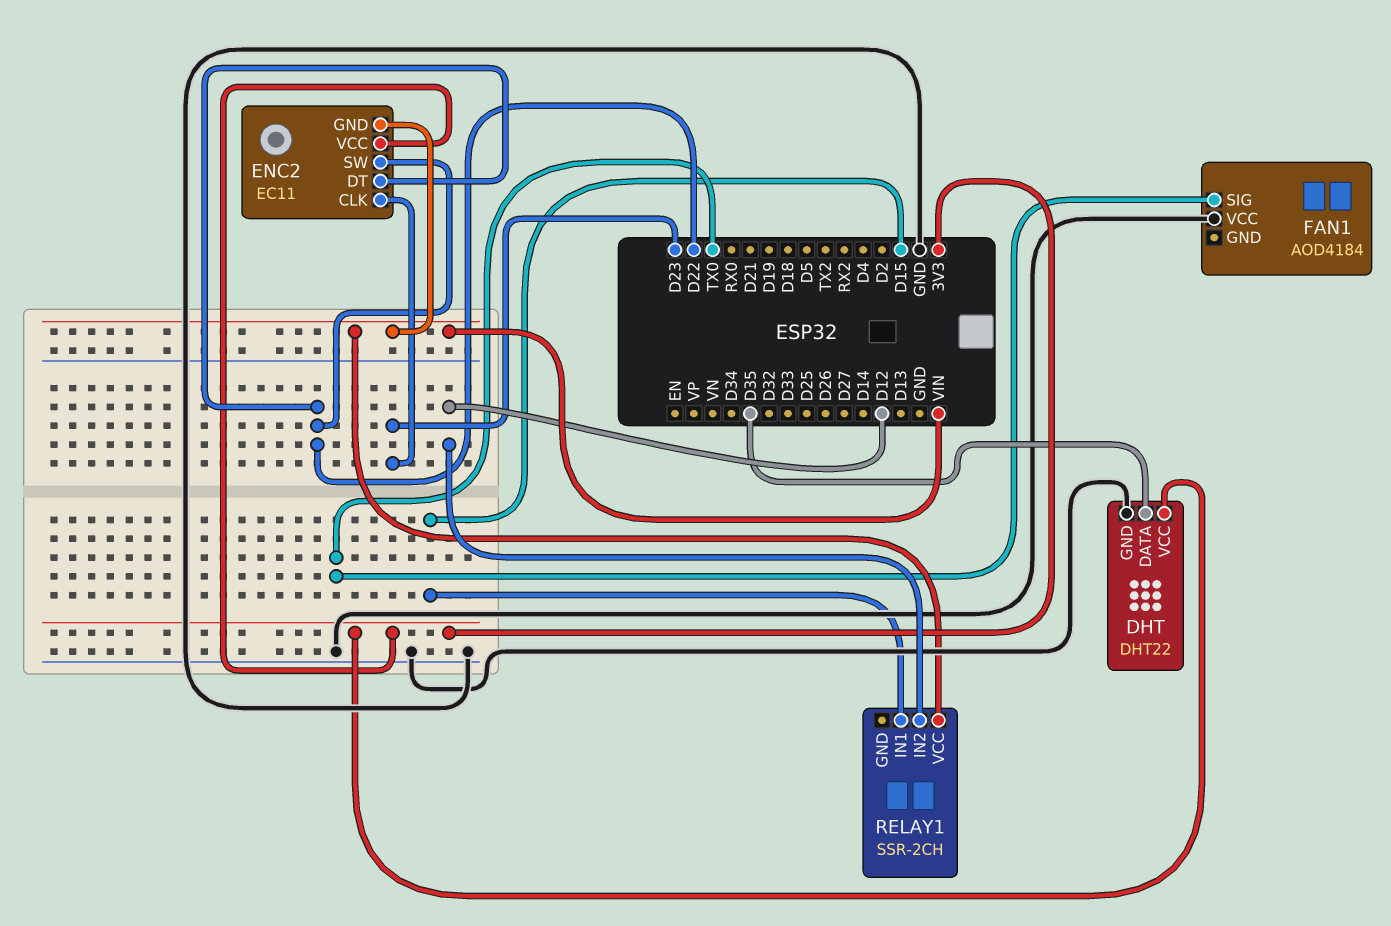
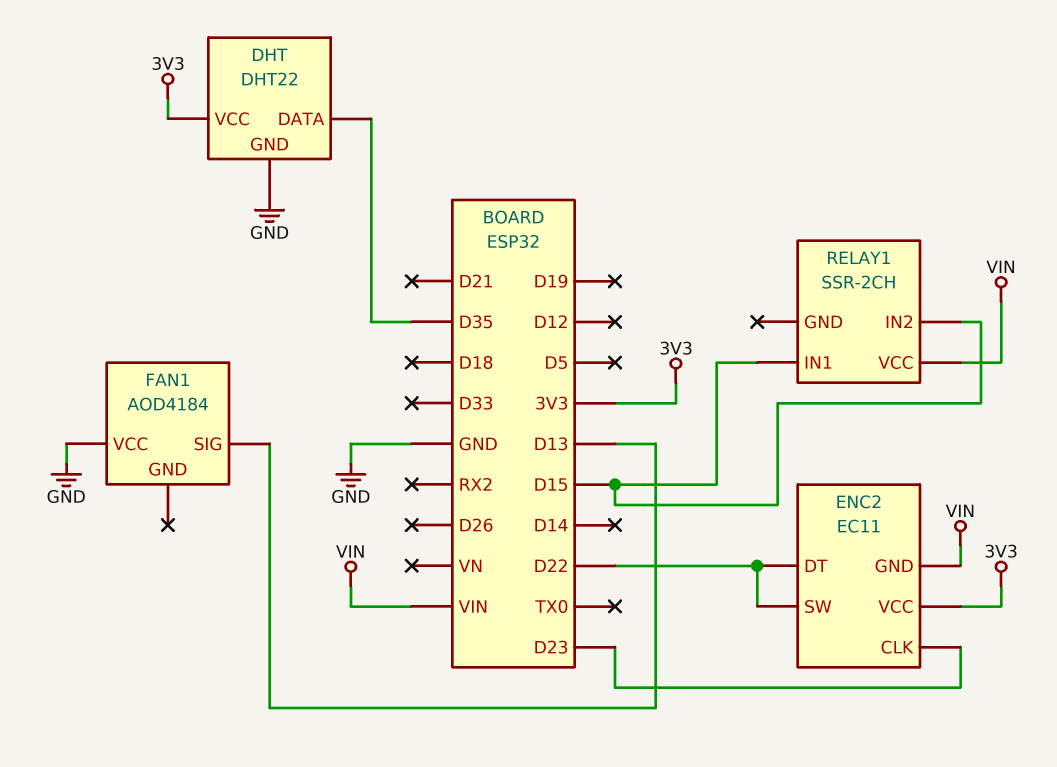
FAN1 pin SIG: TX0 -> D13
RELAY1 pin IN2: D12 -> D15

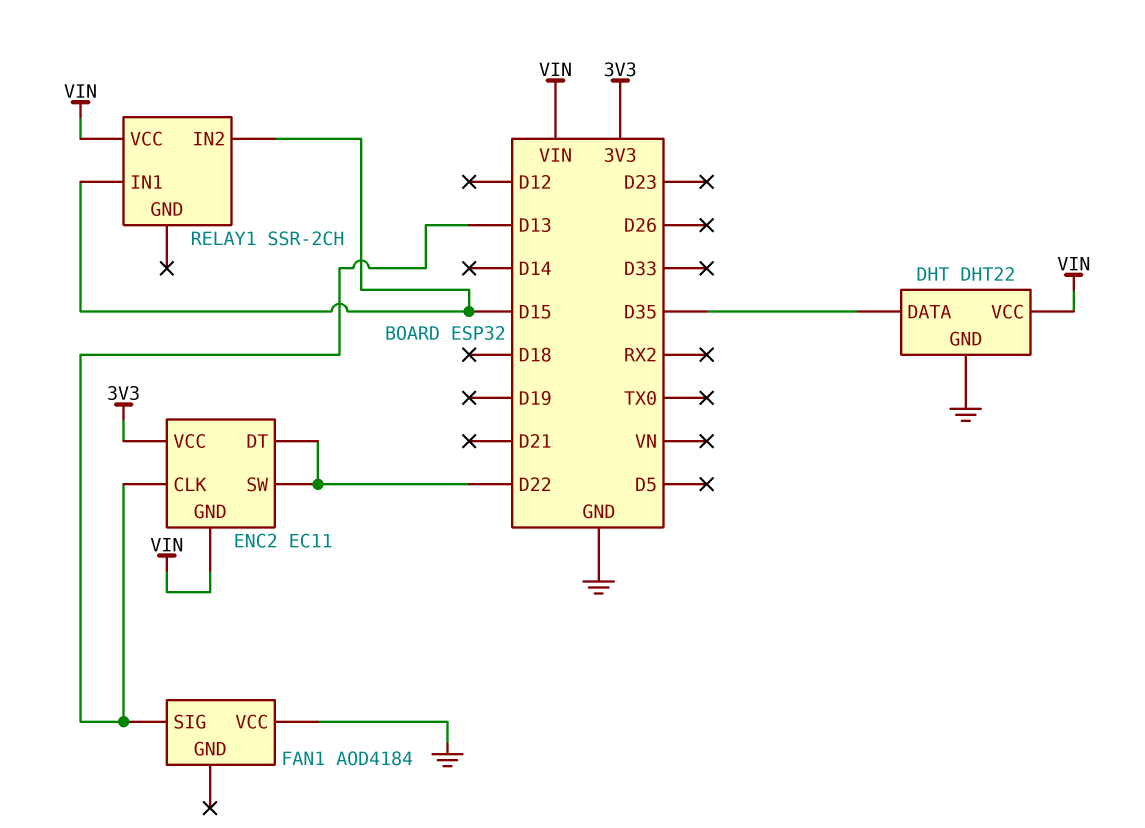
DHT pin VCC: 3V3 -> VIN
ENC2 pin CLK: D23 -> D13

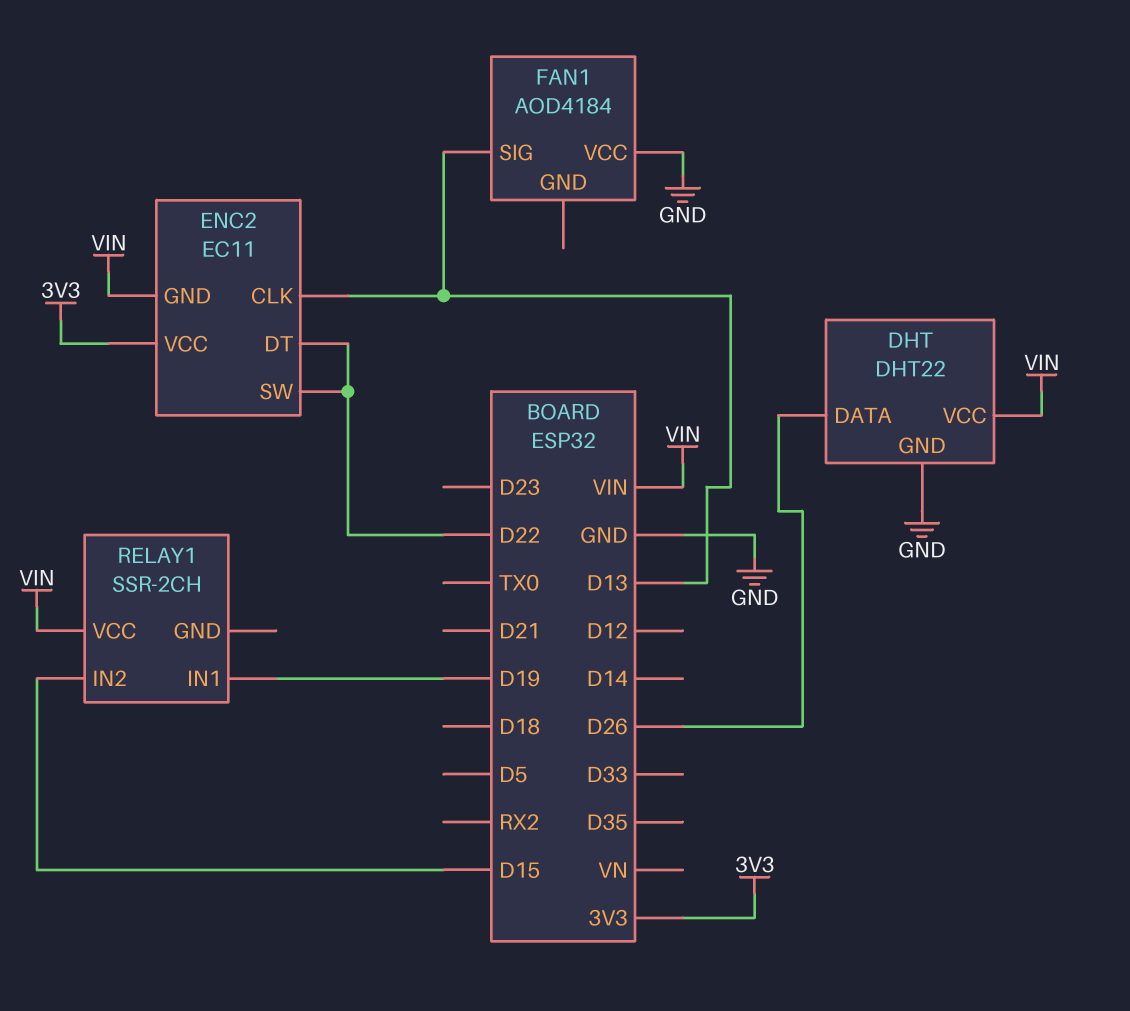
DHT pin DATA: D35 -> D26
RELAY1 pin IN1: D15 -> D19

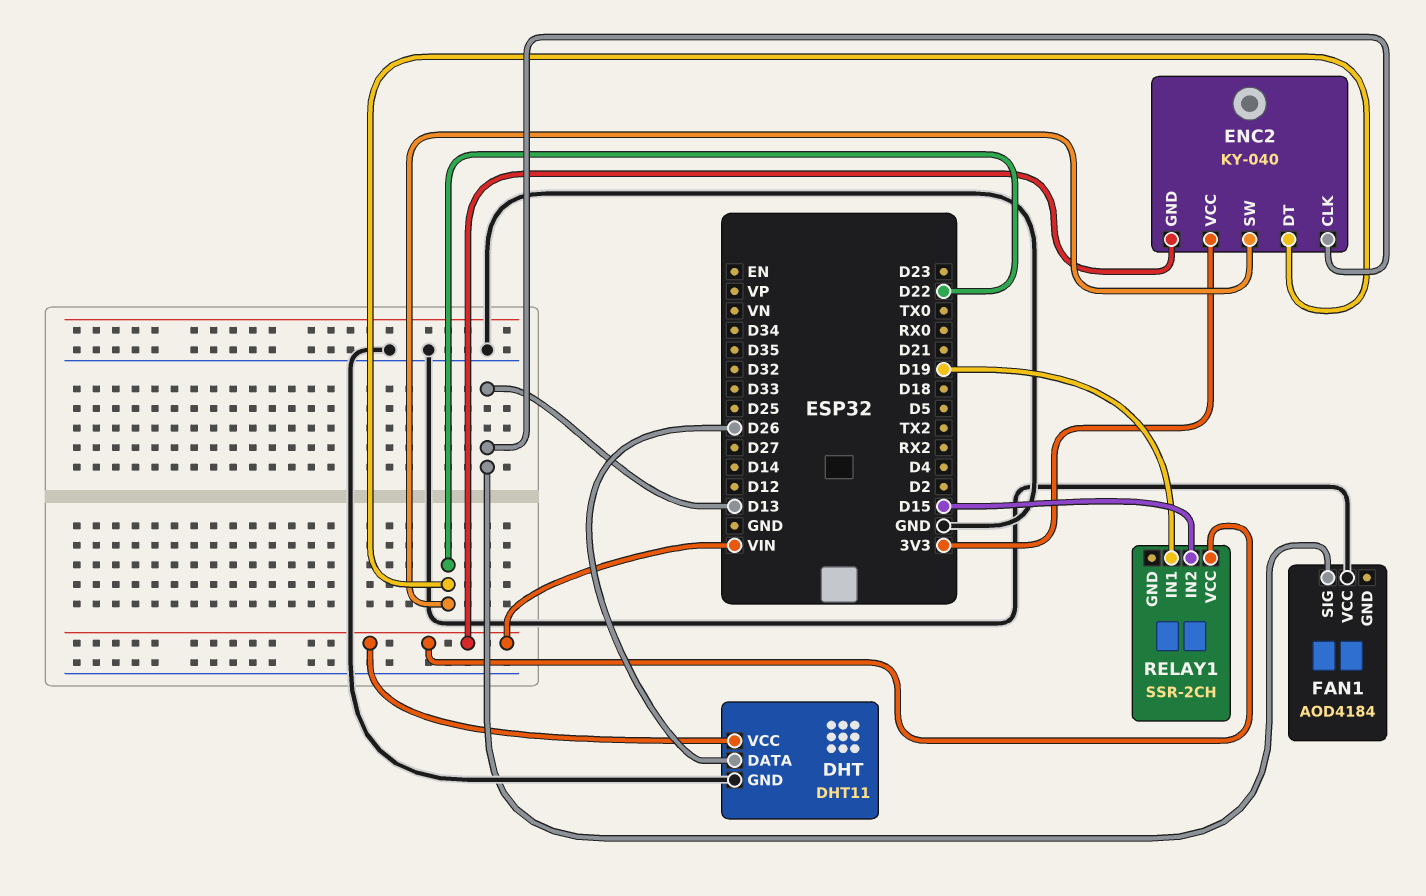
DHT: DHT22 -> DHT11
ENC2: EC11 -> KY-040

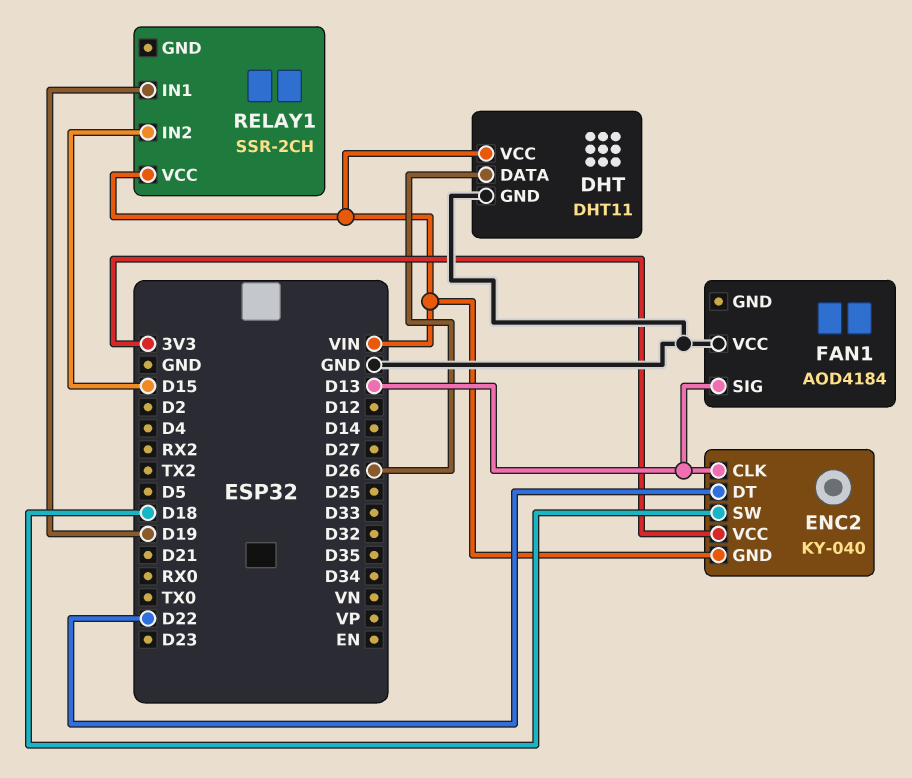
ENC2 pin SW: D22 -> D18

